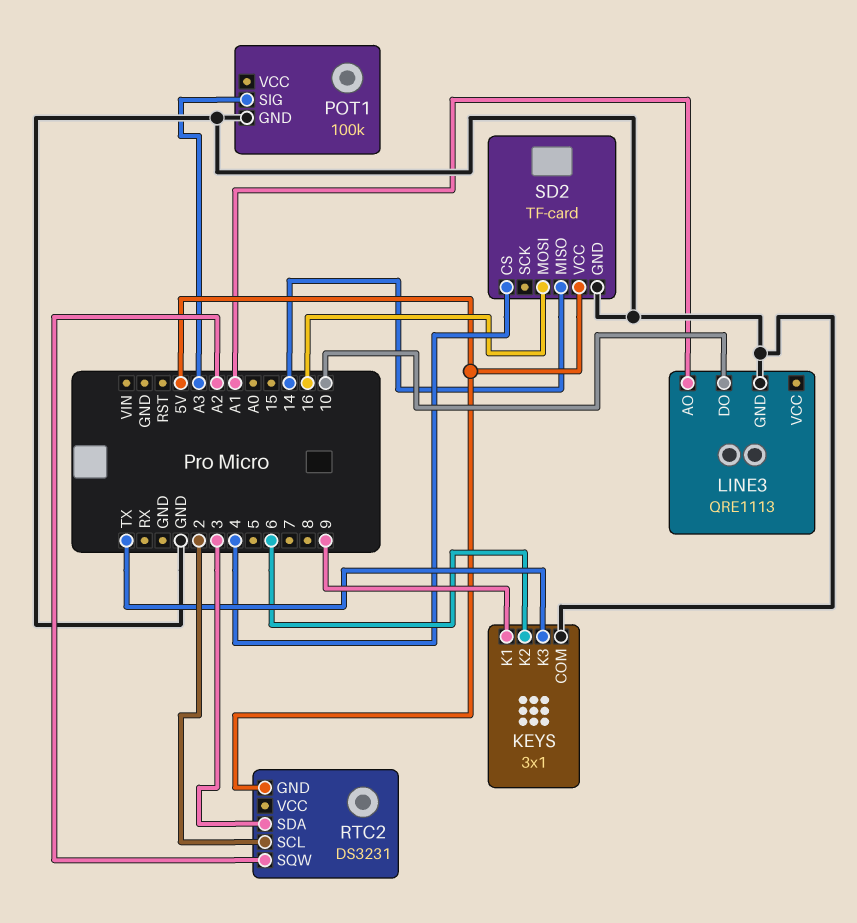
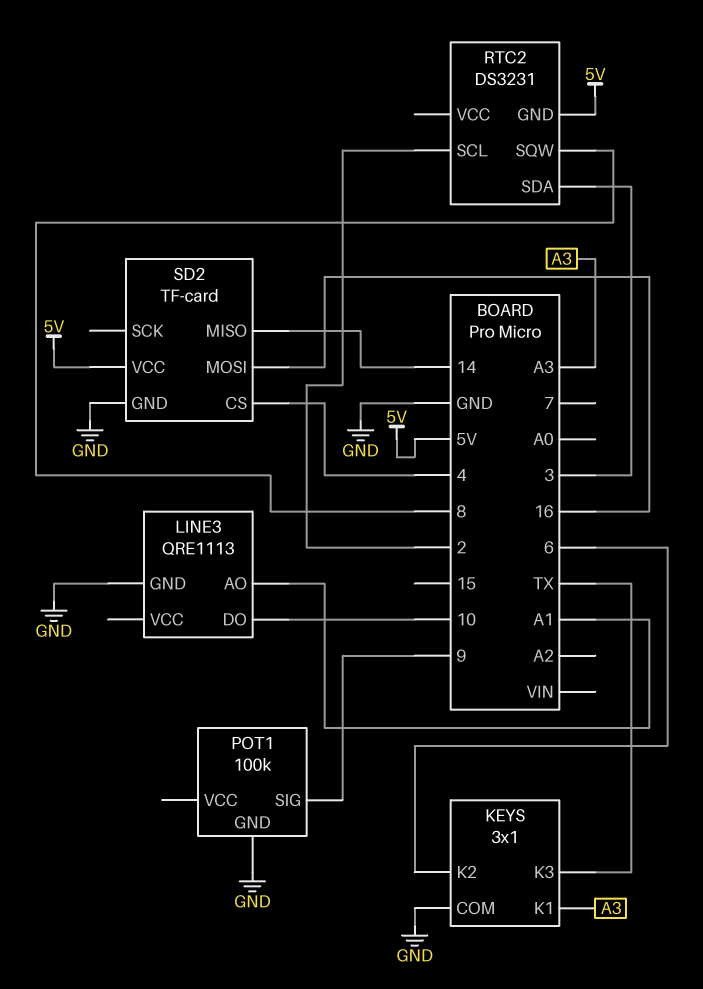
KEYS pin K1: 9 -> A3
POT1 pin SIG: A3 -> 9
RTC2 pin SQW: A2 -> 8

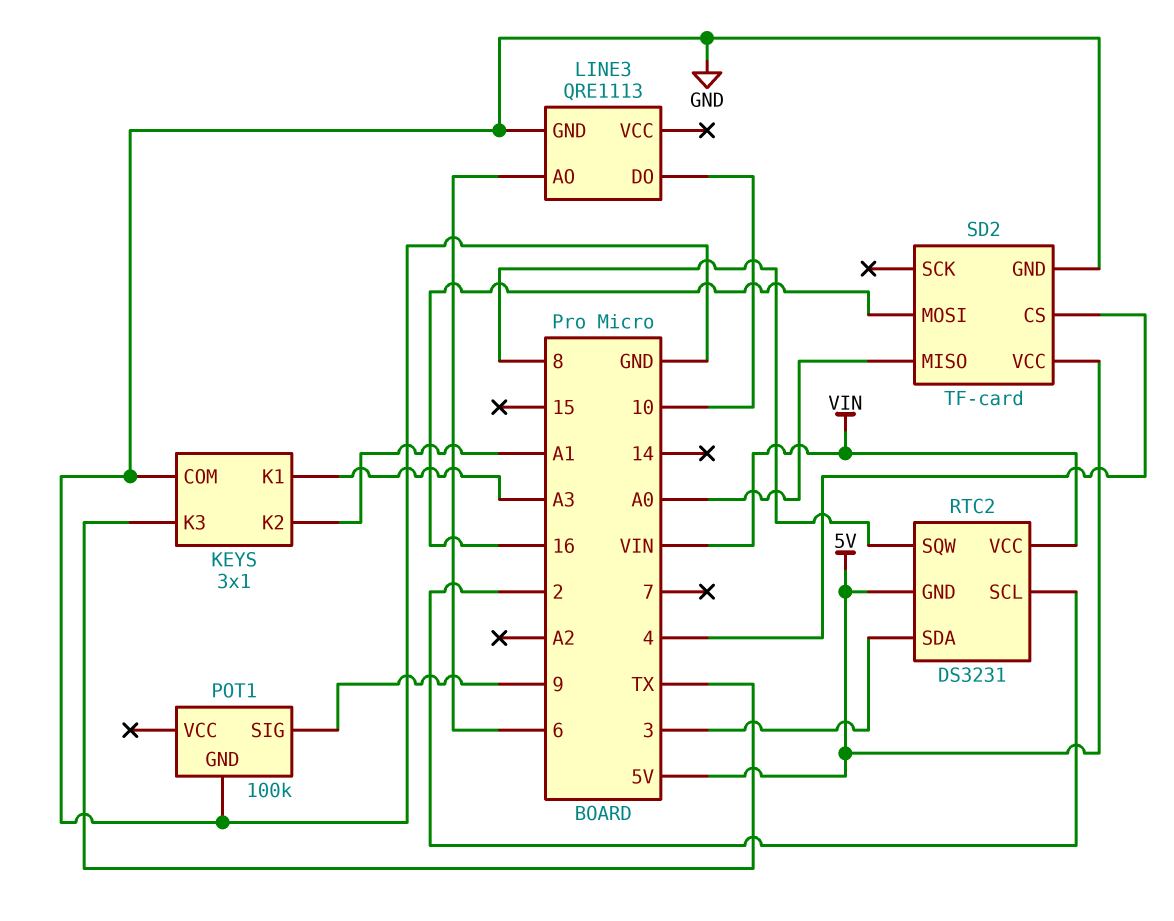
KEYS pin K2: 6 -> A1
LINE3 pin AO: A1 -> 6
RTC2 pin VCC: none -> VIN
SD2 pin MISO: 14 -> A0

